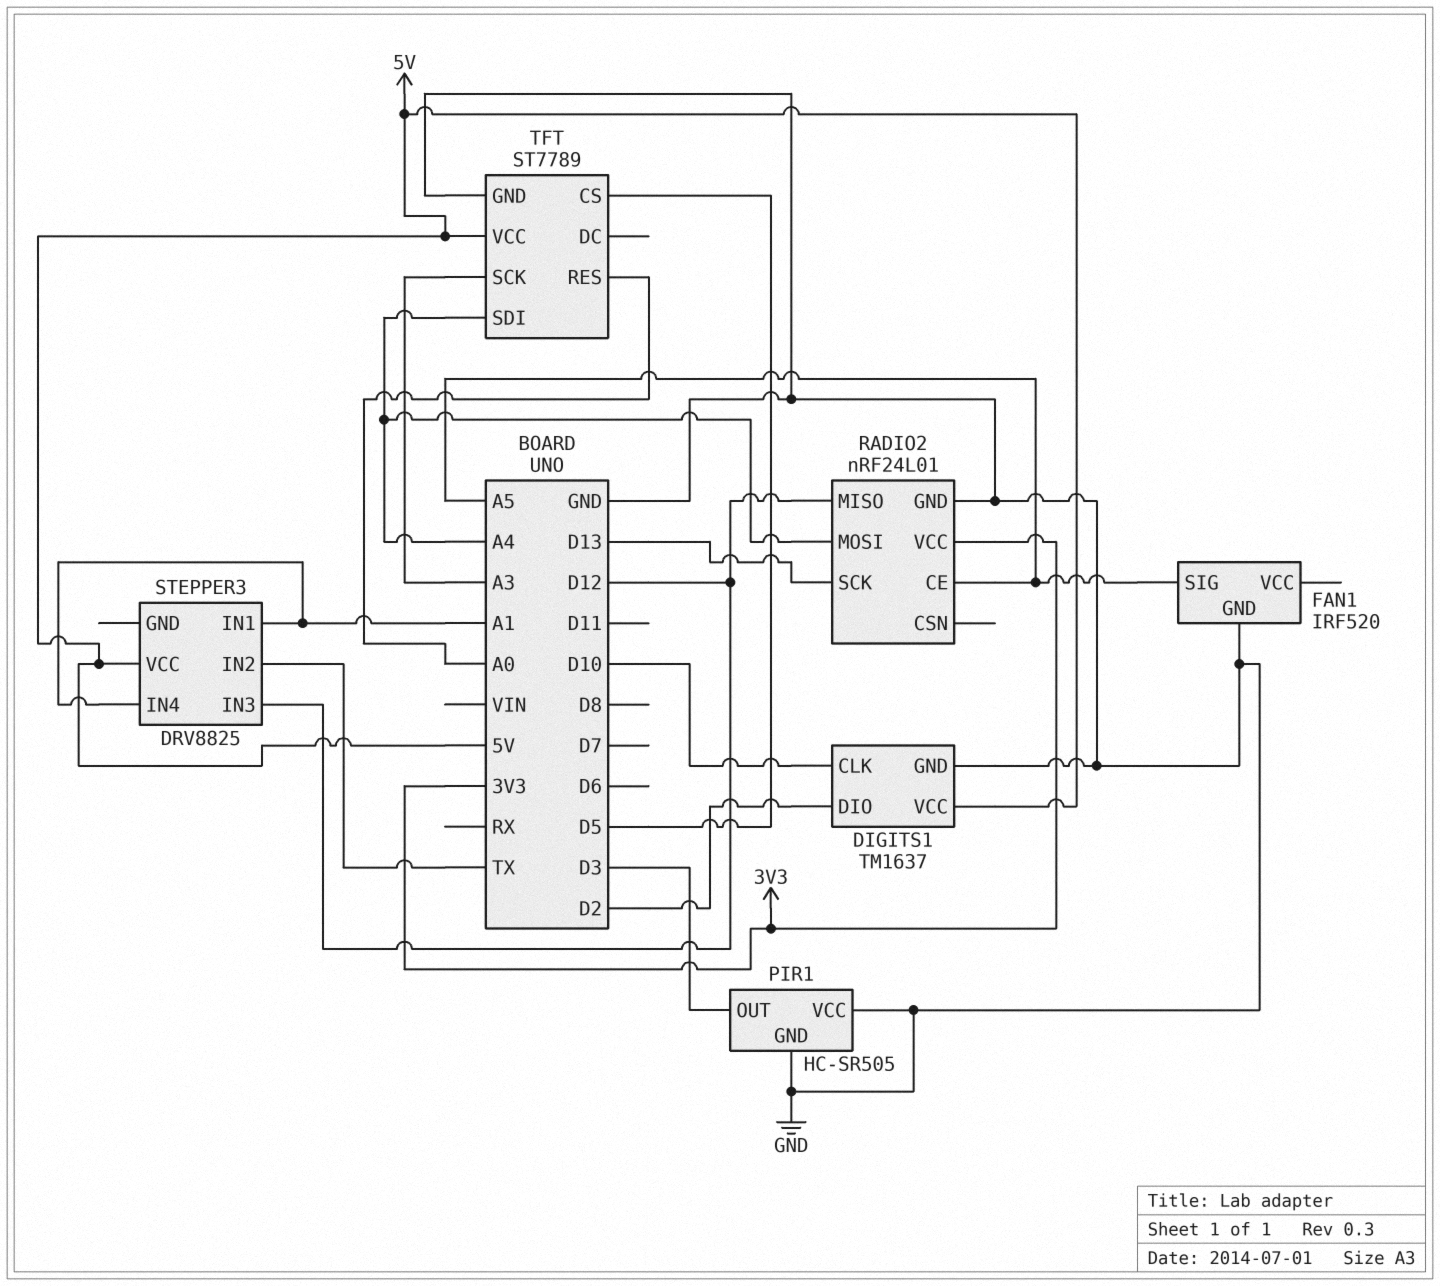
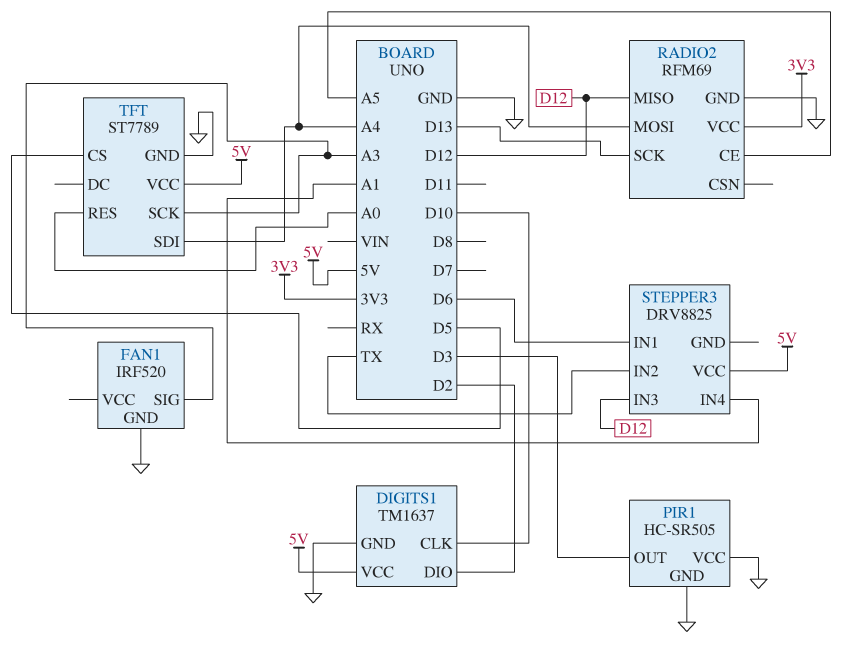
FAN1 pin SIG: A5 -> A3
RADIO2: nRF24L01 -> RFM69
STEPPER3 pin IN1: A1 -> D6

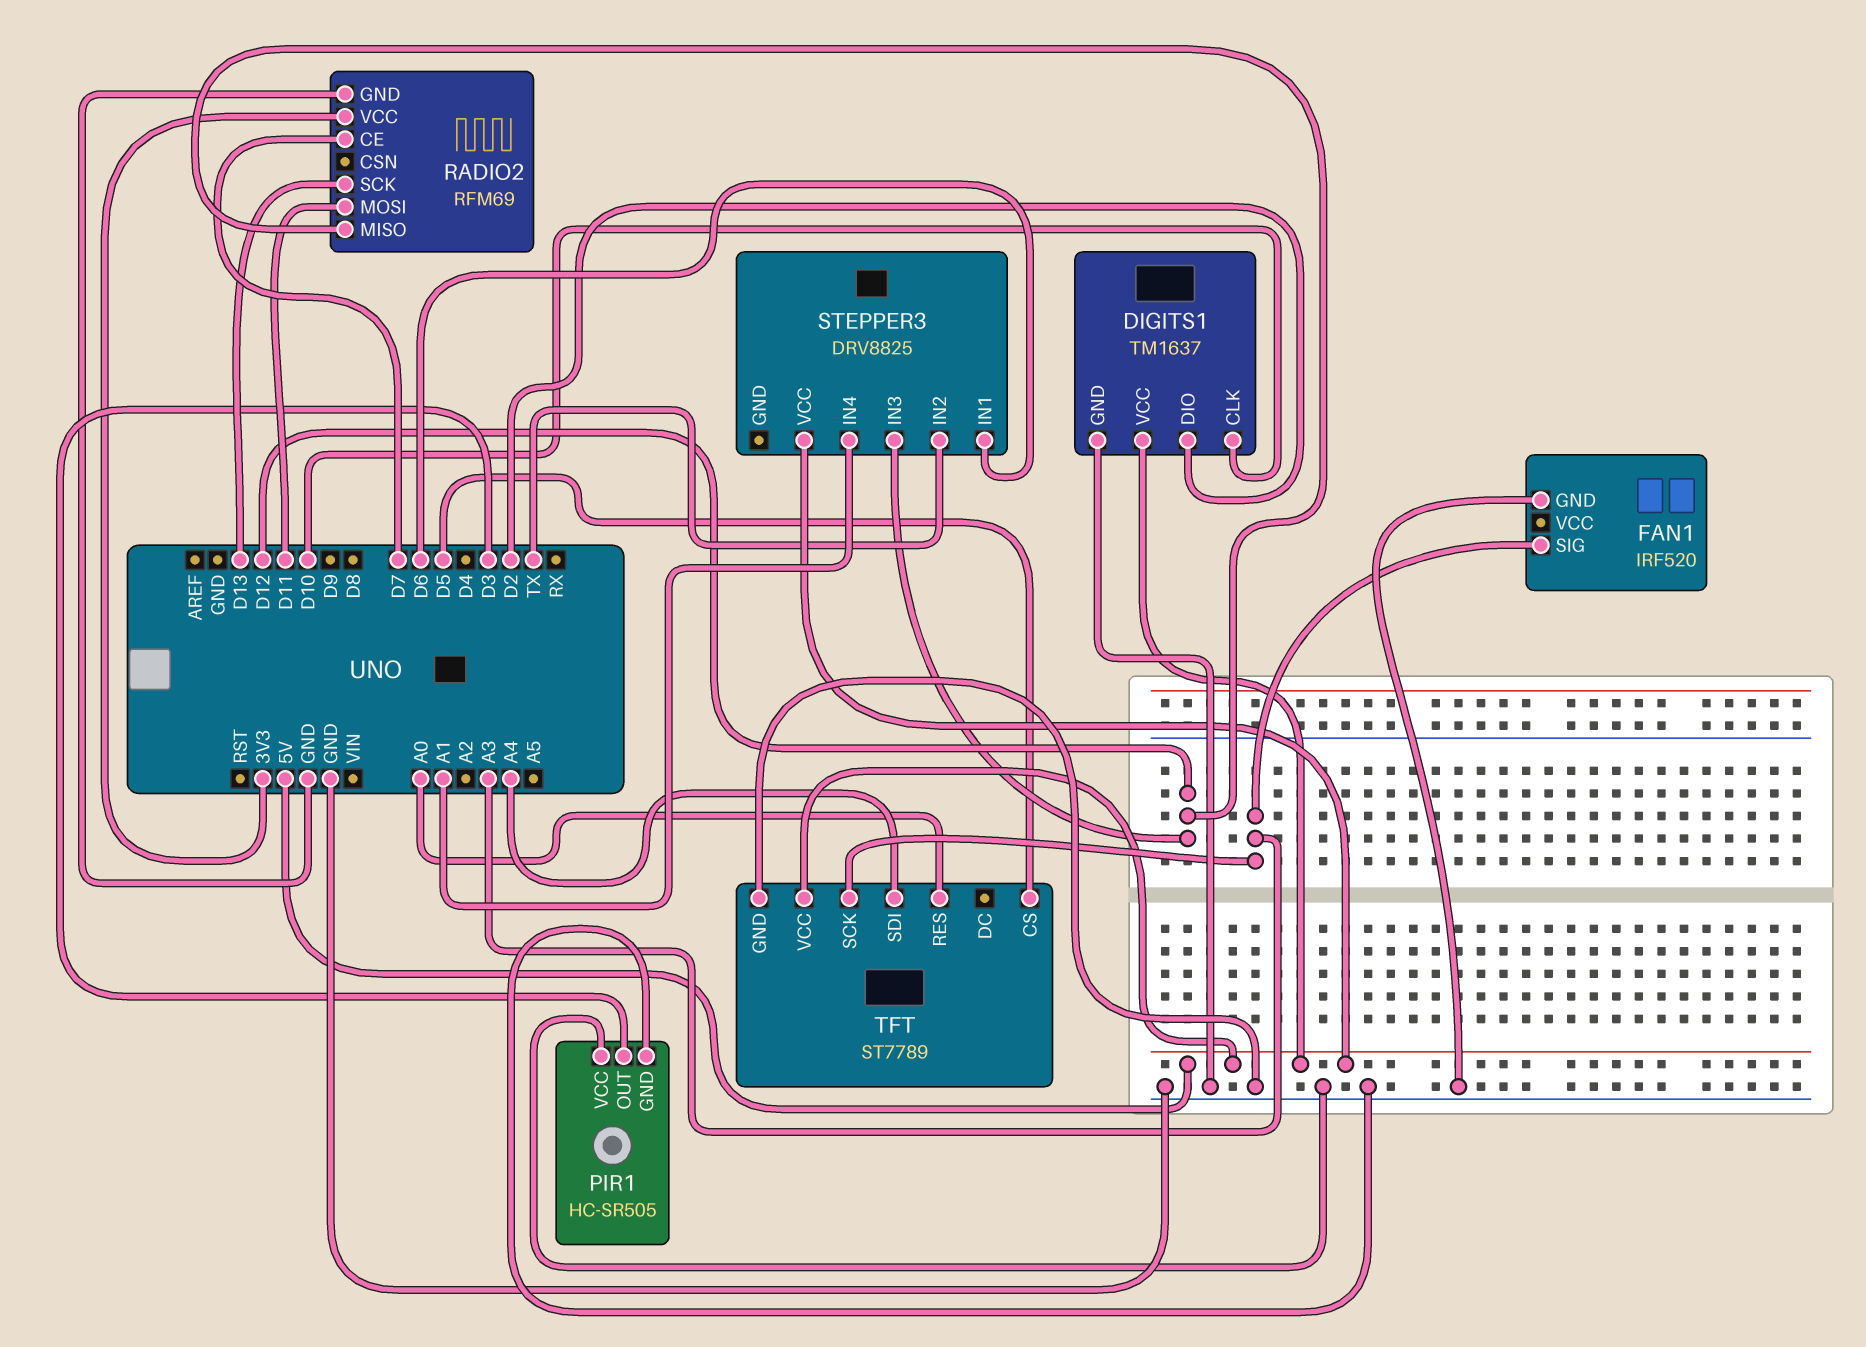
RADIO2 pin CE: A5 -> D7
RADIO2 pin MOSI: A4 -> D11

